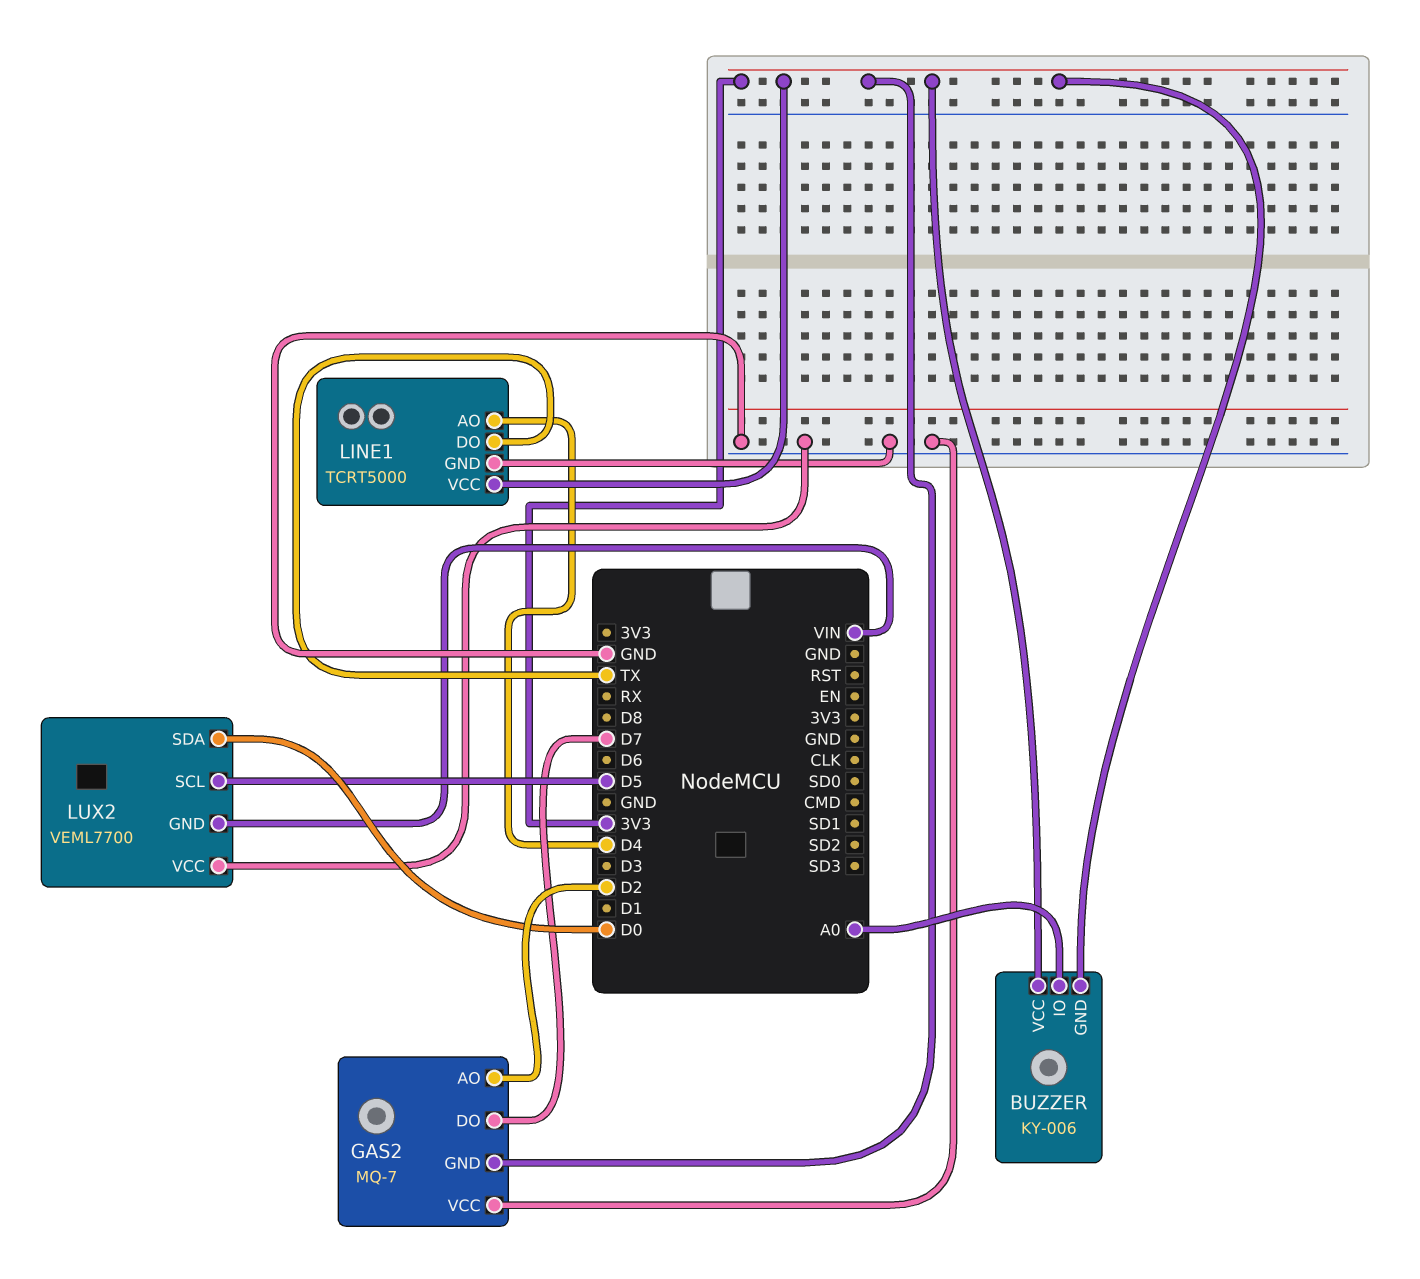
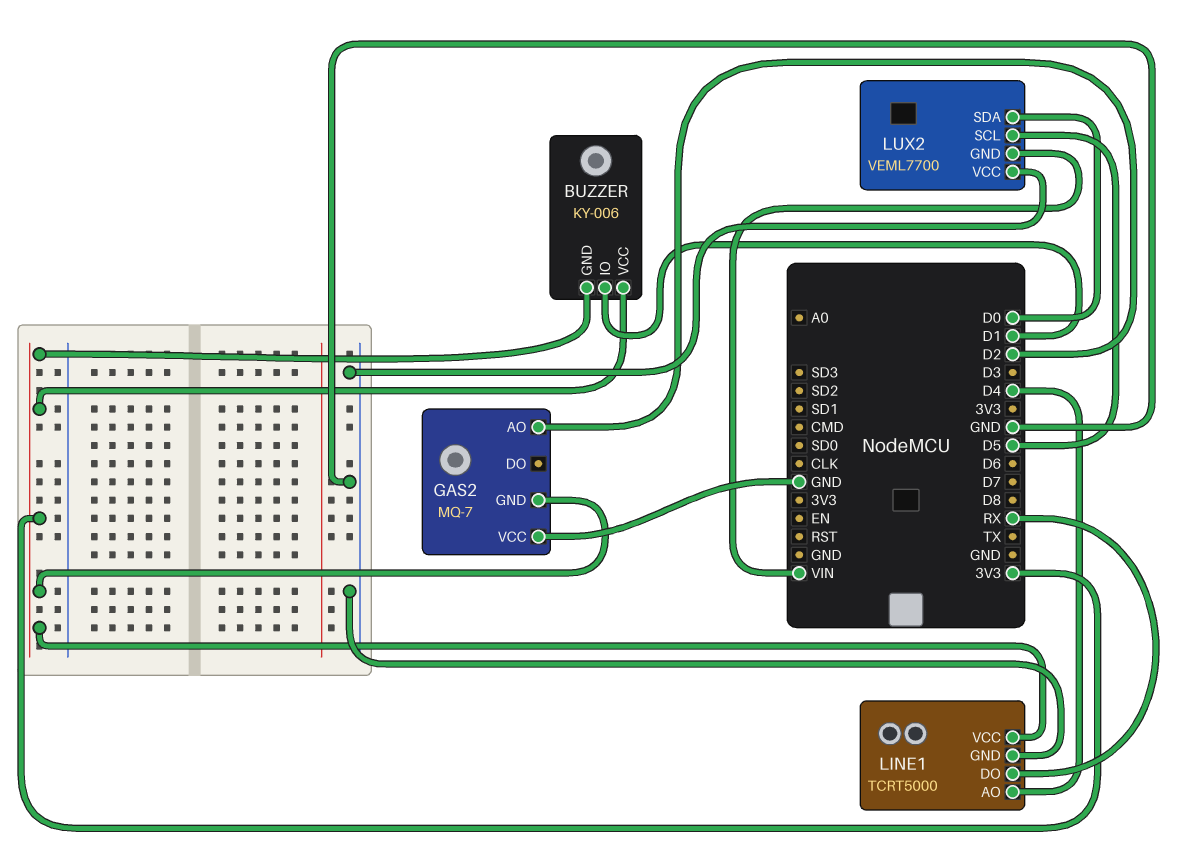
BUZZER pin IO: A0 -> D1
GAS2 pin DO: D7 -> none
LINE1 pin DO: TX -> RX

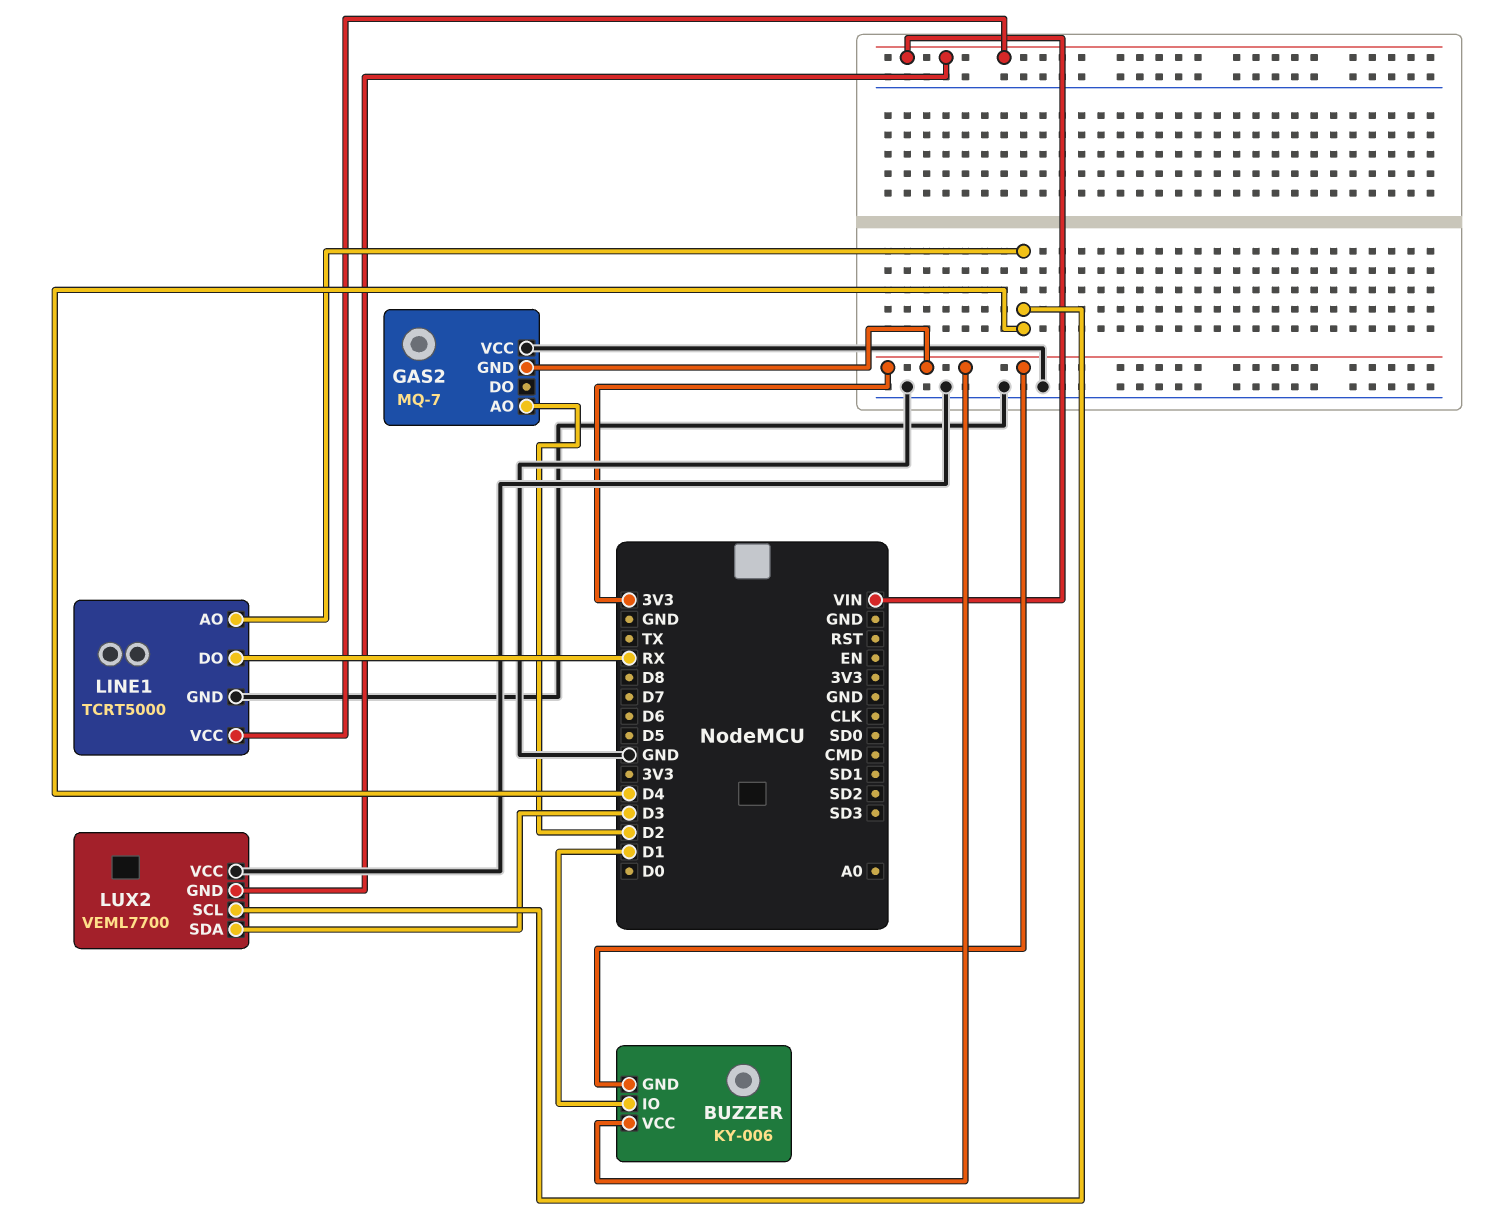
LINE1 pin VCC: 3V3 -> VIN
LUX2 pin SCL: D5 -> D4
LUX2 pin SDA: D0 -> D3

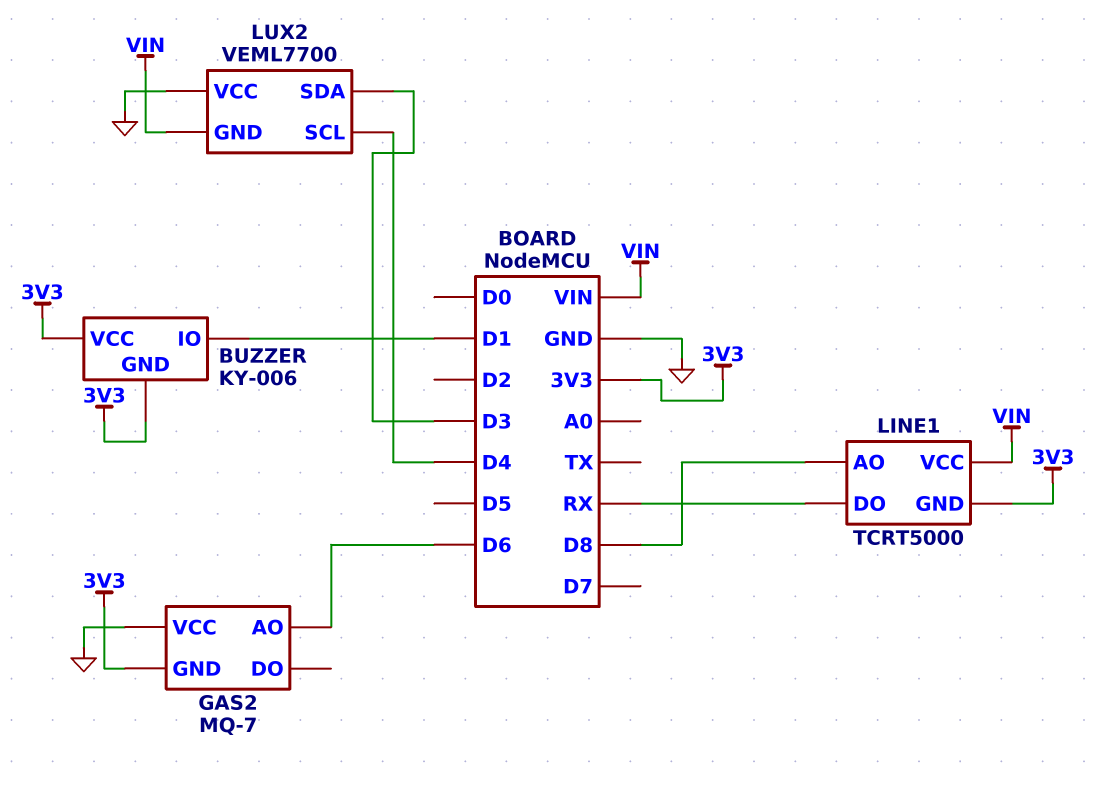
GAS2 pin AO: D2 -> D6
LINE1 pin AO: D4 -> D8
LINE1 pin GND: GND -> 3V3

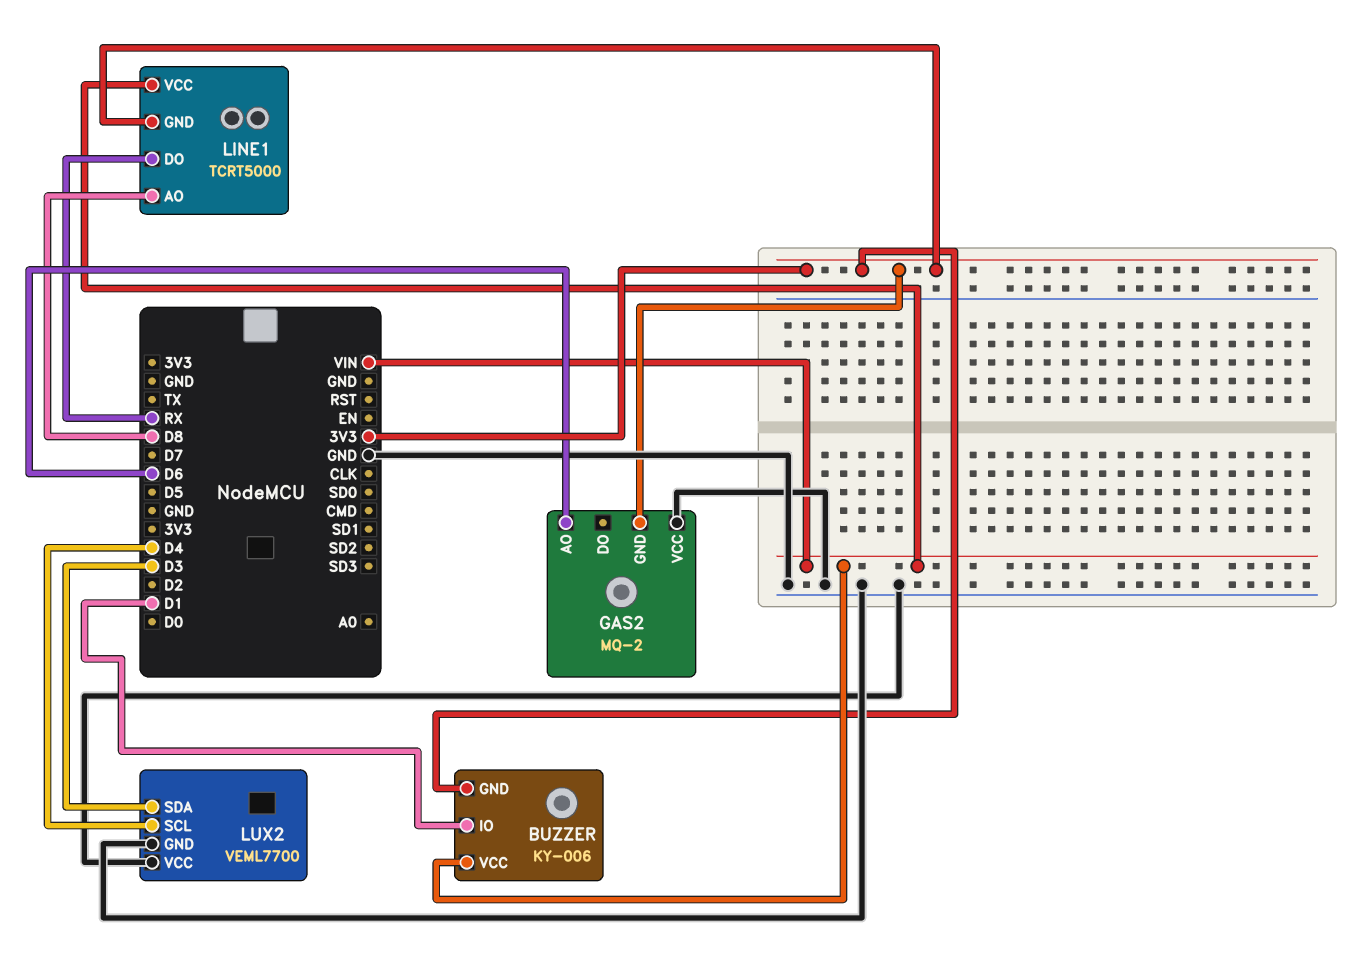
BUZZER pin VCC: 3V3 -> VIN
GAS2: MQ-7 -> MQ-2
LUX2 pin GND: VIN -> GND

